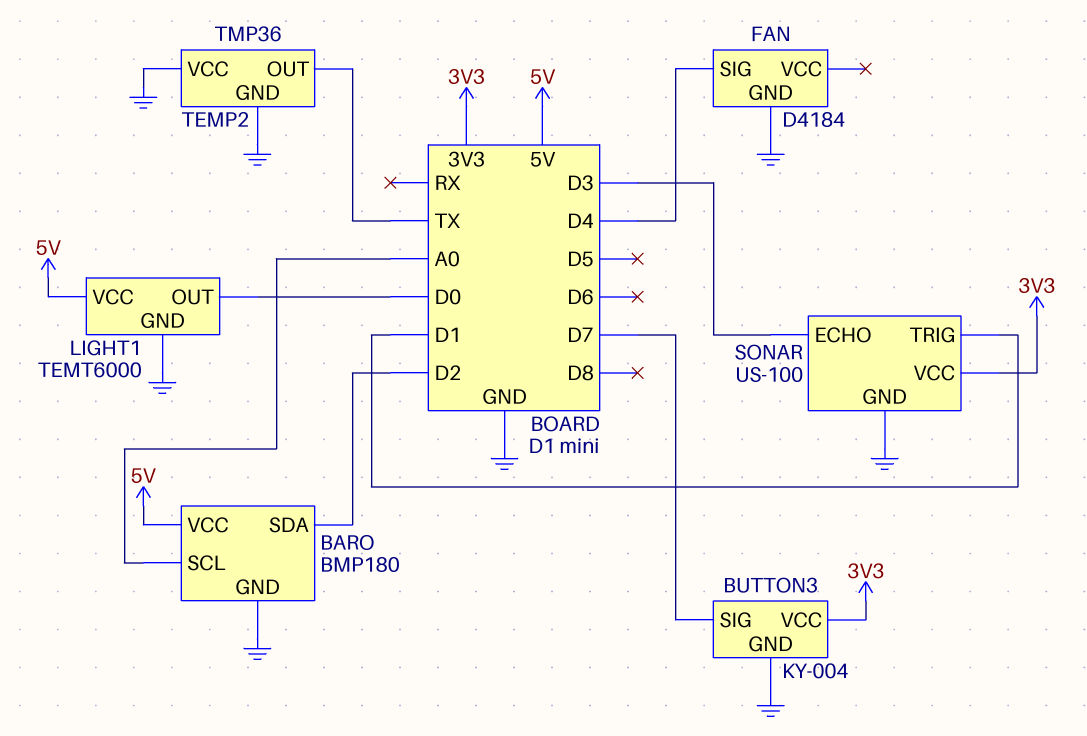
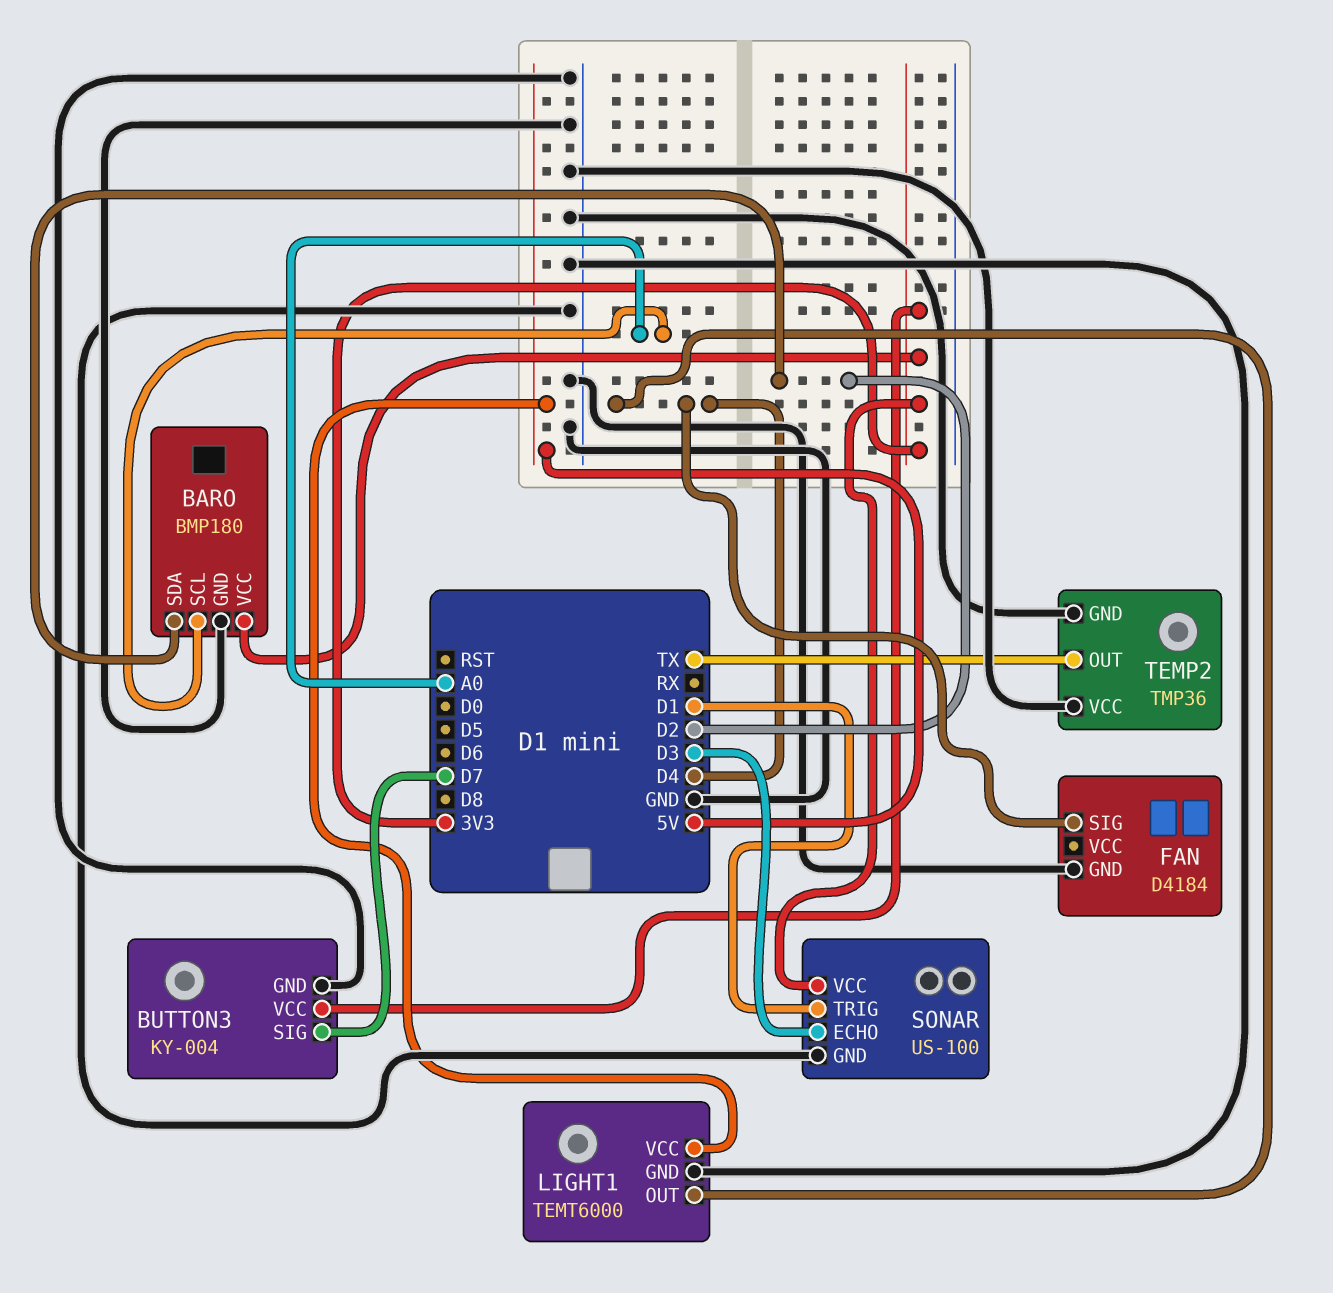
BARO pin VCC: 5V -> 3V3
LIGHT1 pin OUT: D0 -> D4

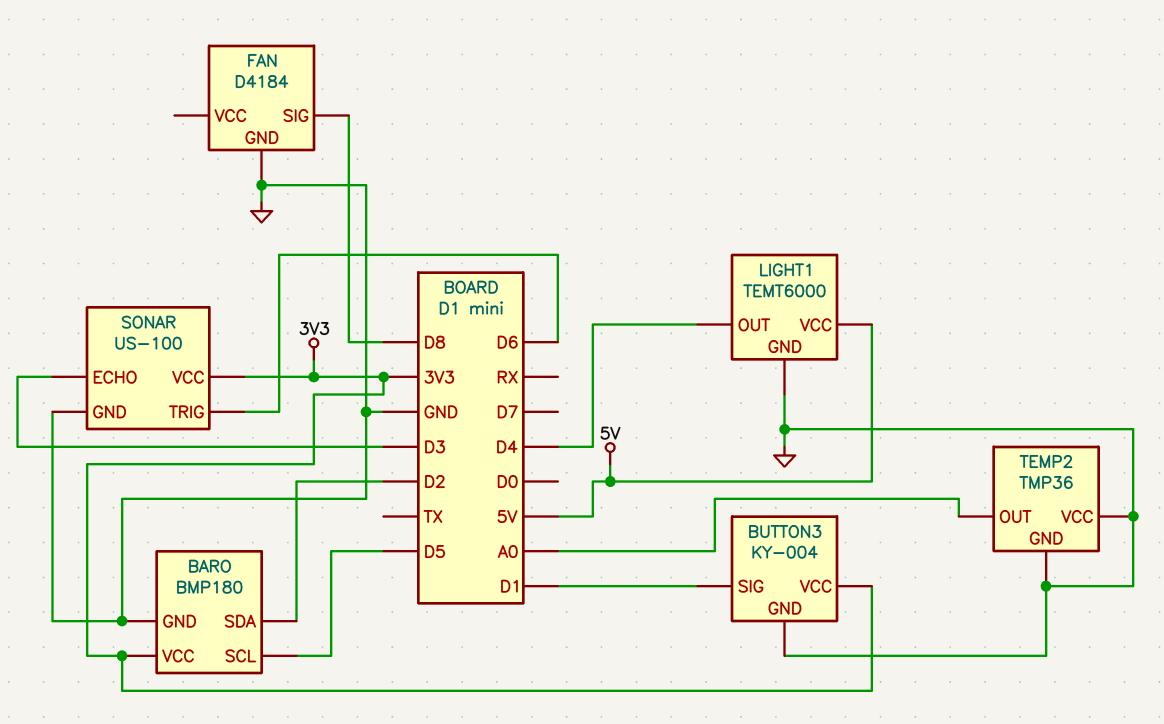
BARO pin SCL: A0 -> D5
BUTTON3 pin SIG: D7 -> D1
FAN pin SIG: D4 -> D8
SONAR pin TRIG: D1 -> D6
TEMP2 pin OUT: TX -> A0

